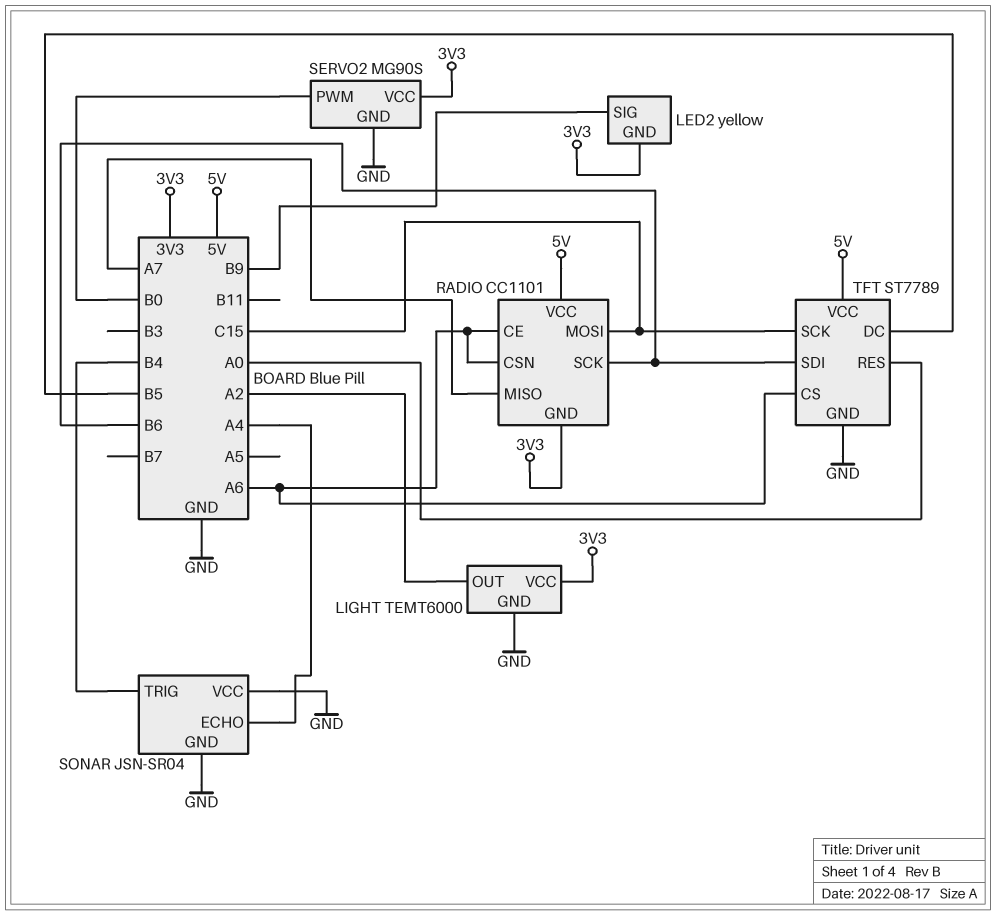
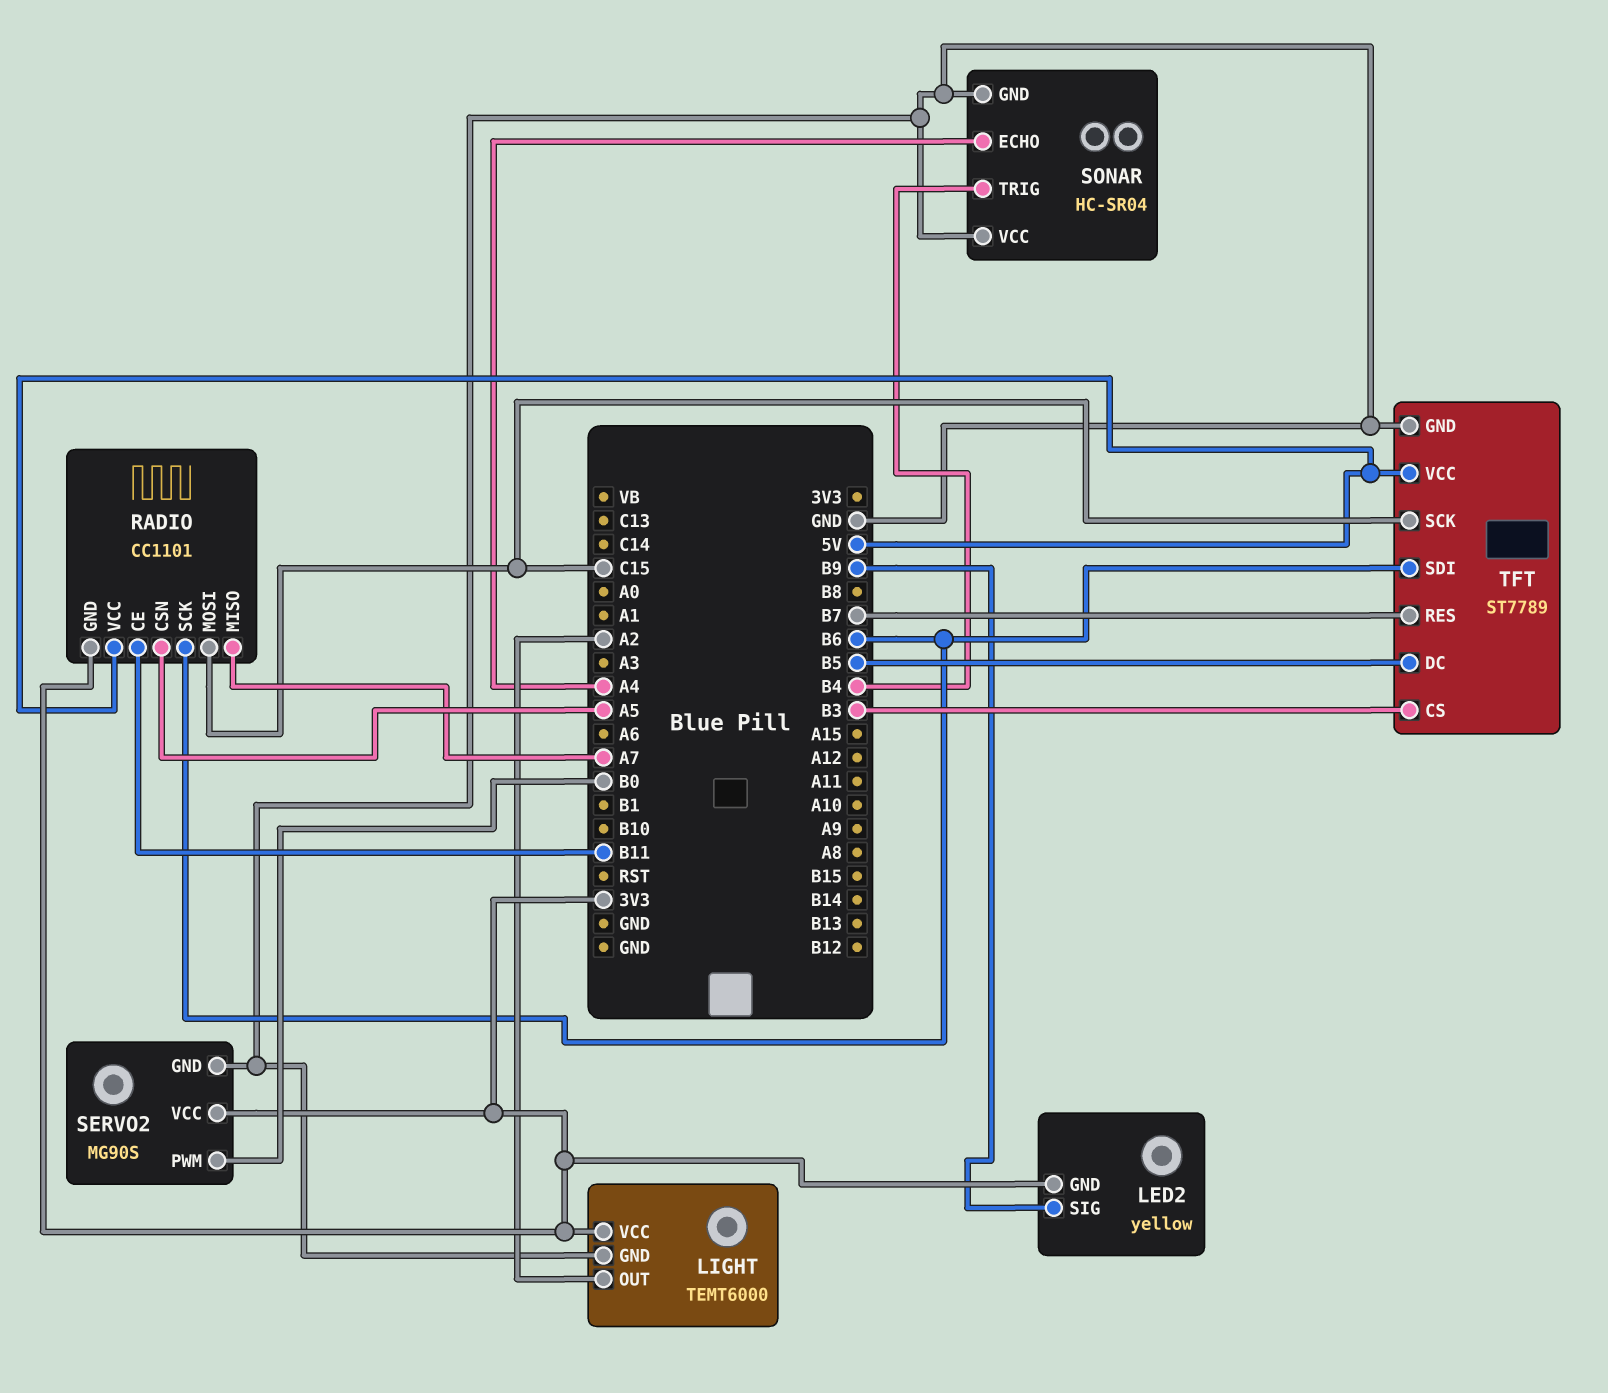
RADIO pin CE: A6 -> B11
RADIO pin CSN: A6 -> A5
SONAR: JSN-SR04 -> HC-SR04
TFT pin CS: A6 -> B3
TFT pin RES: A0 -> B7

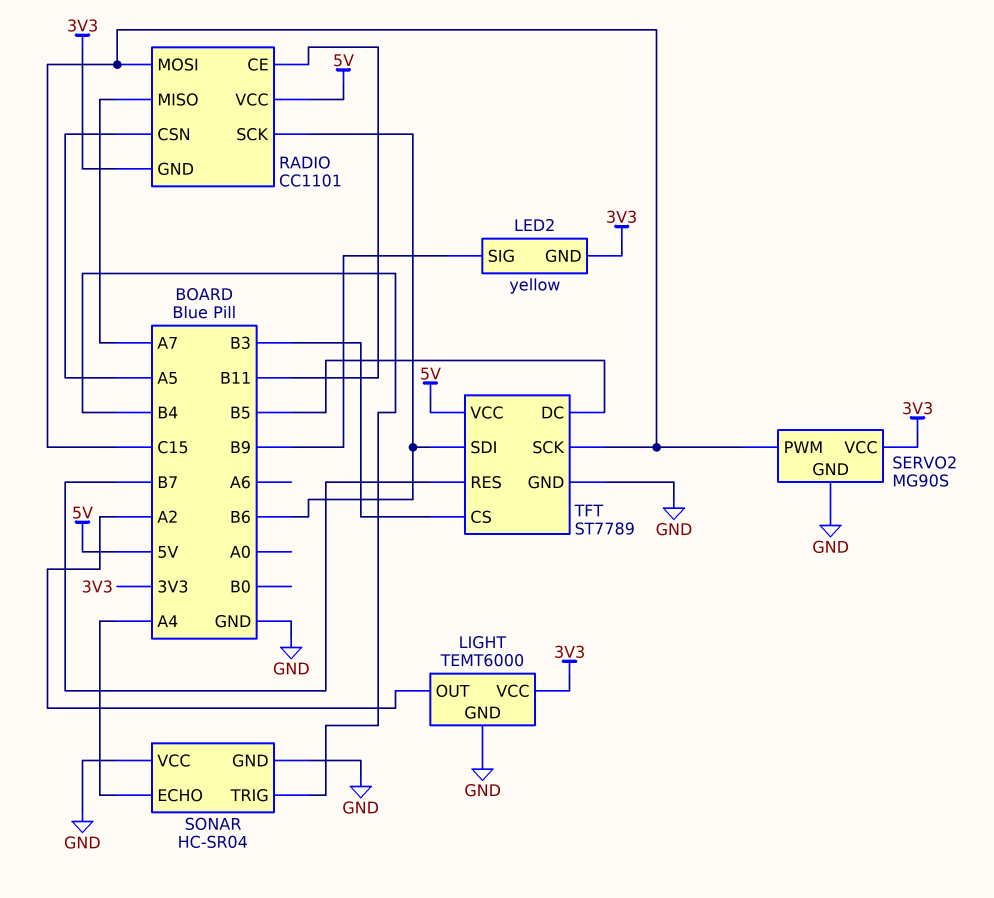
SERVO2 pin PWM: B0 -> C15

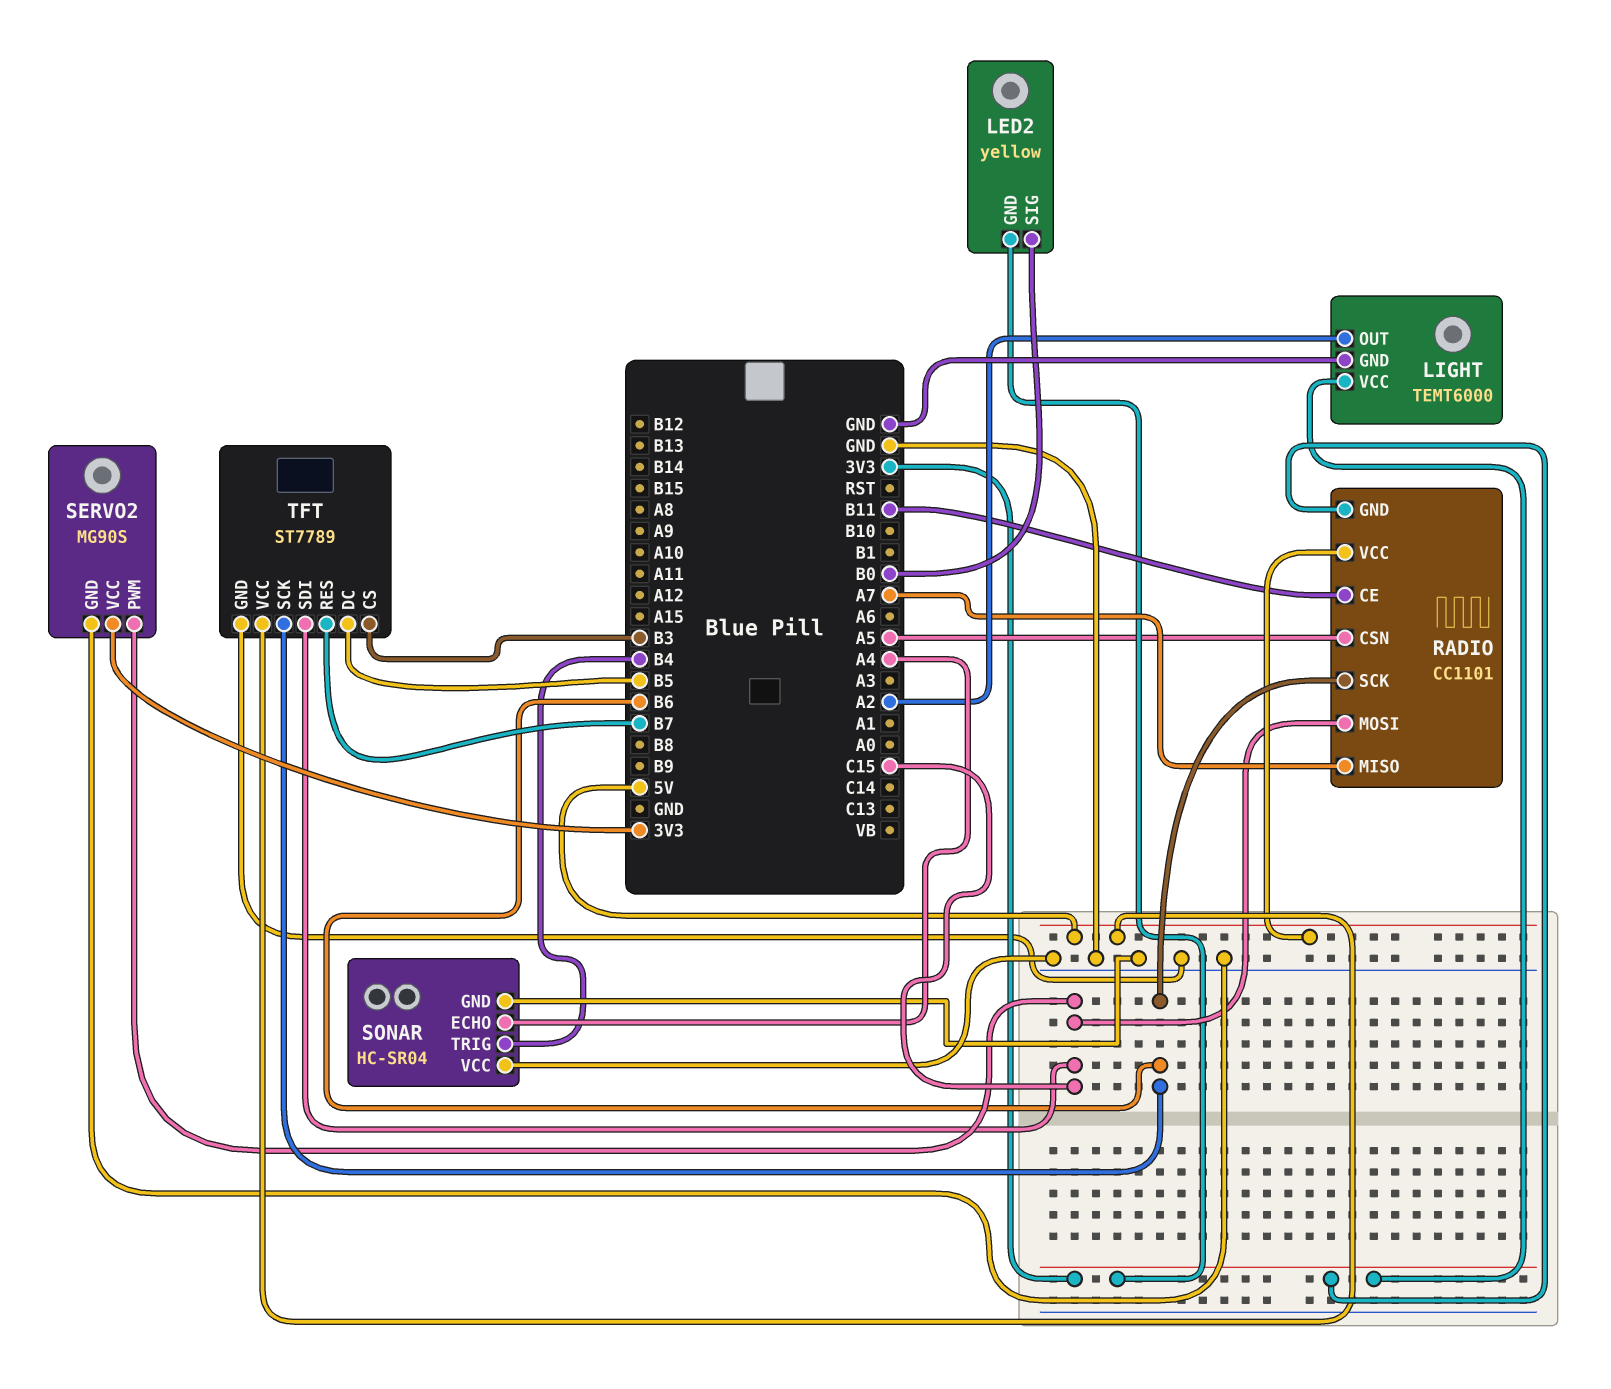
LED2 pin SIG: B9 -> B0
TFT pin SCK: C15 -> B6
TFT pin SDI: B6 -> C15

